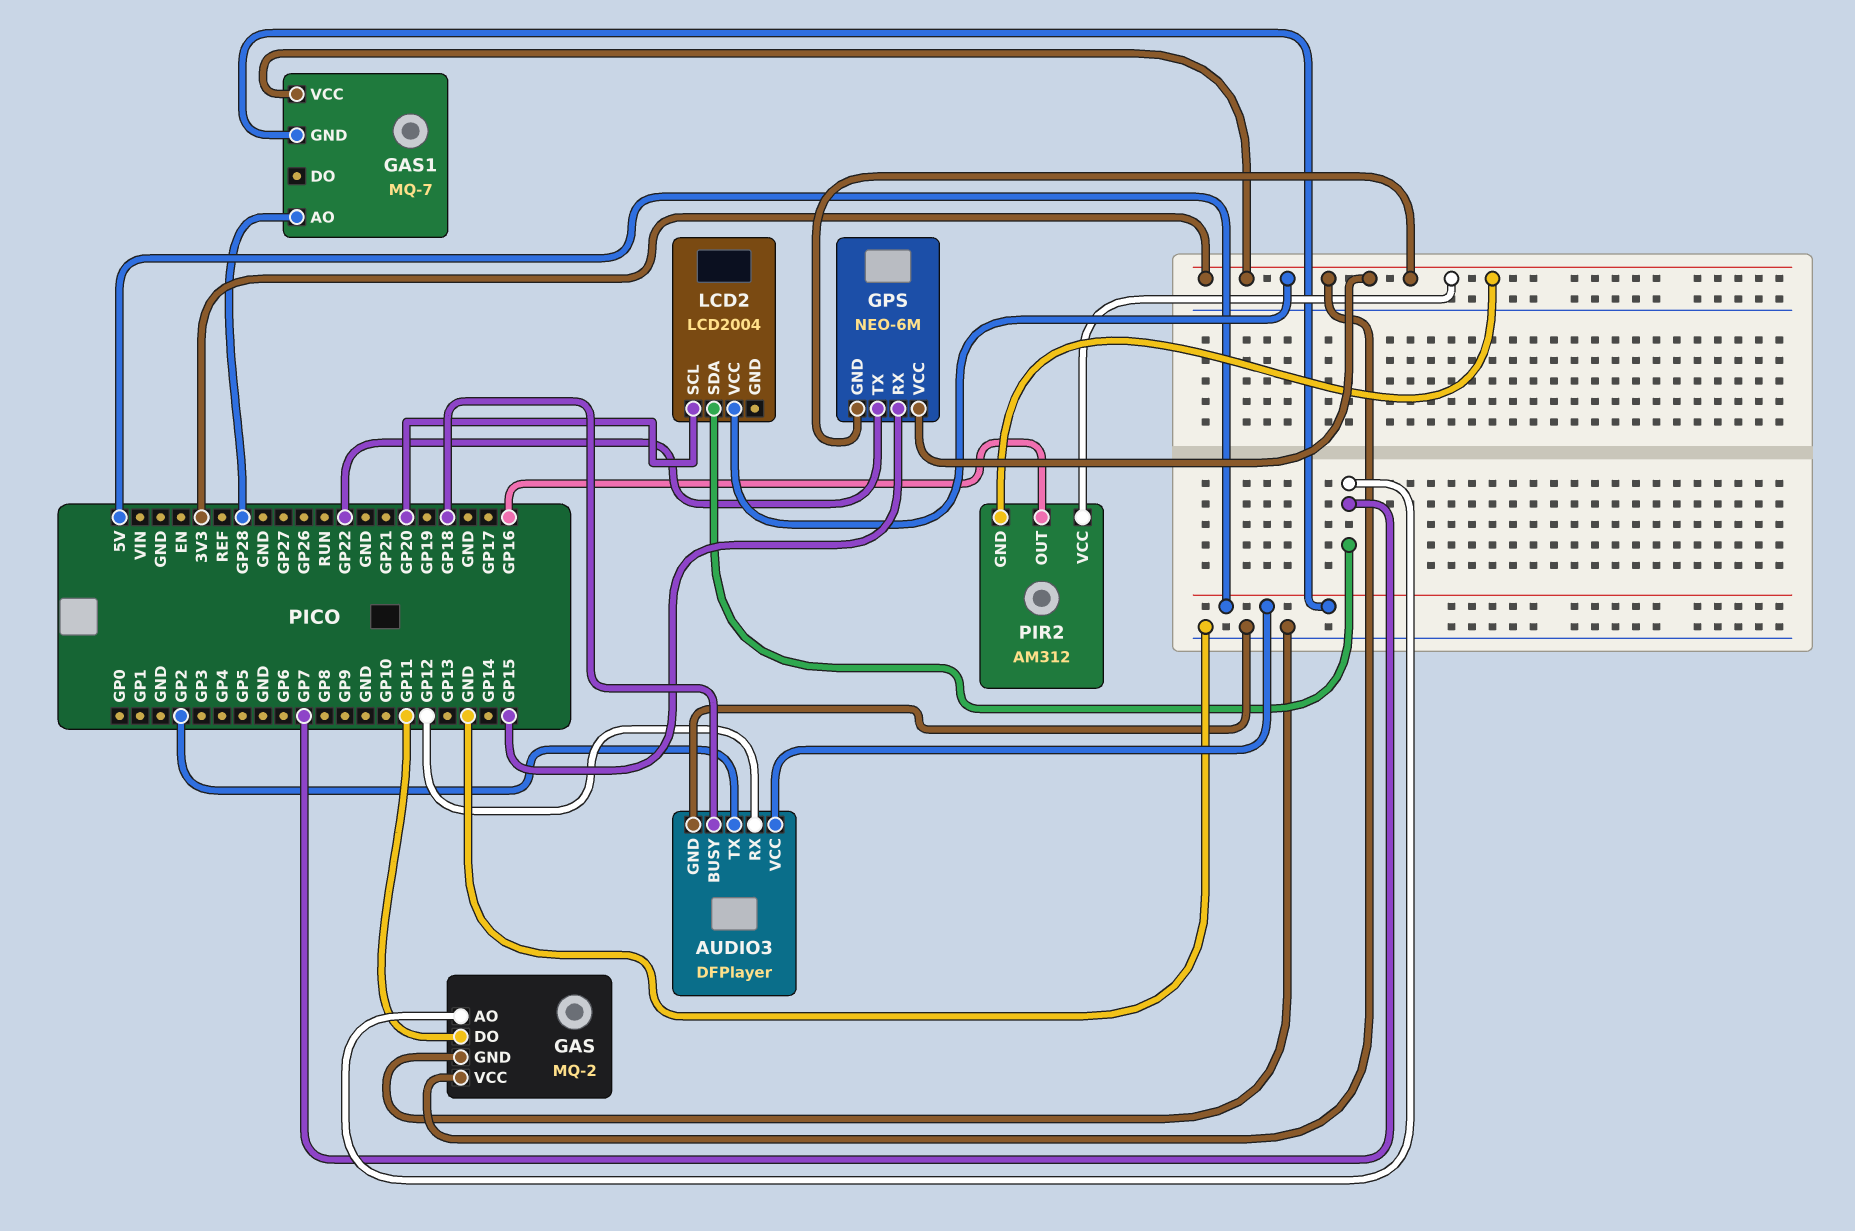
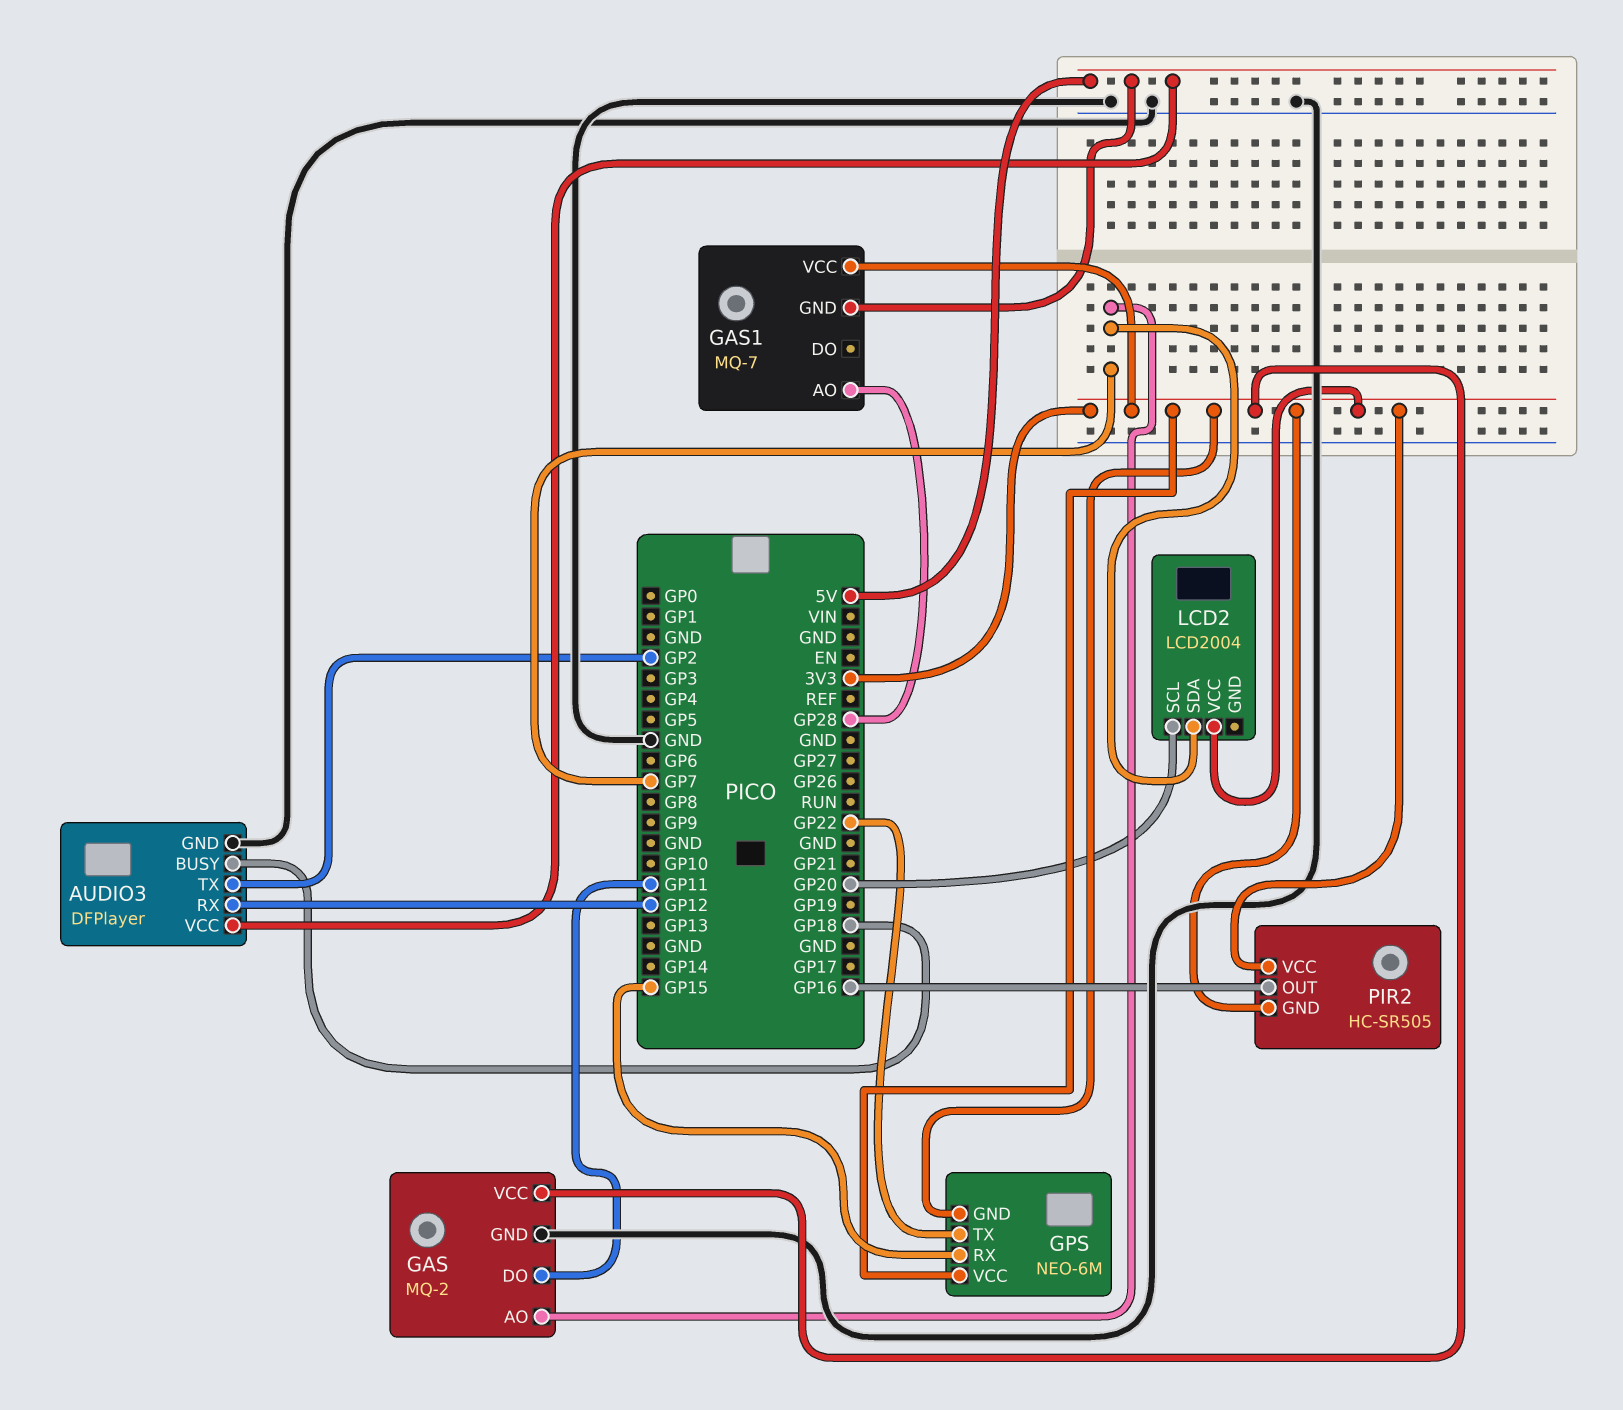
PIR2: AM312 -> HC-SR505

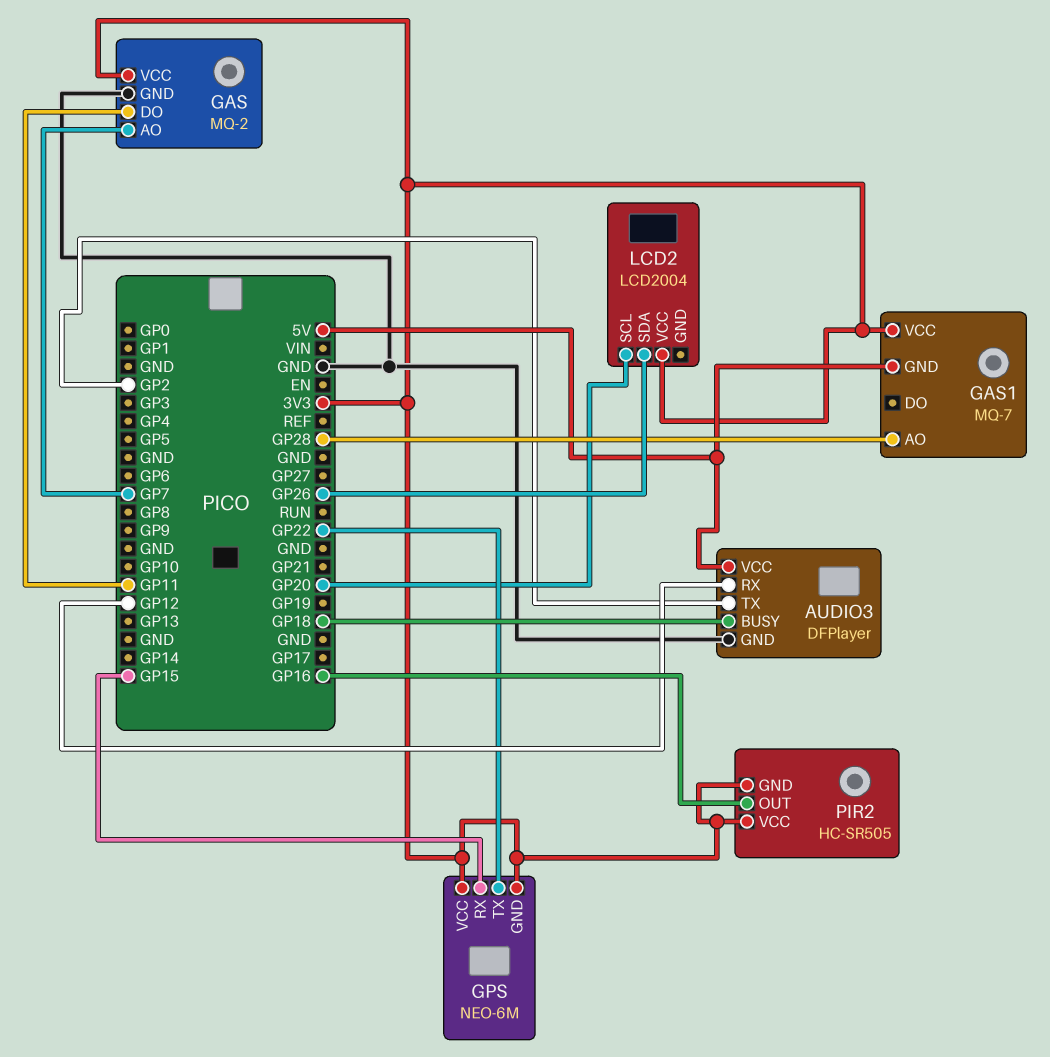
LCD2 pin SDA: GP7 -> GP26

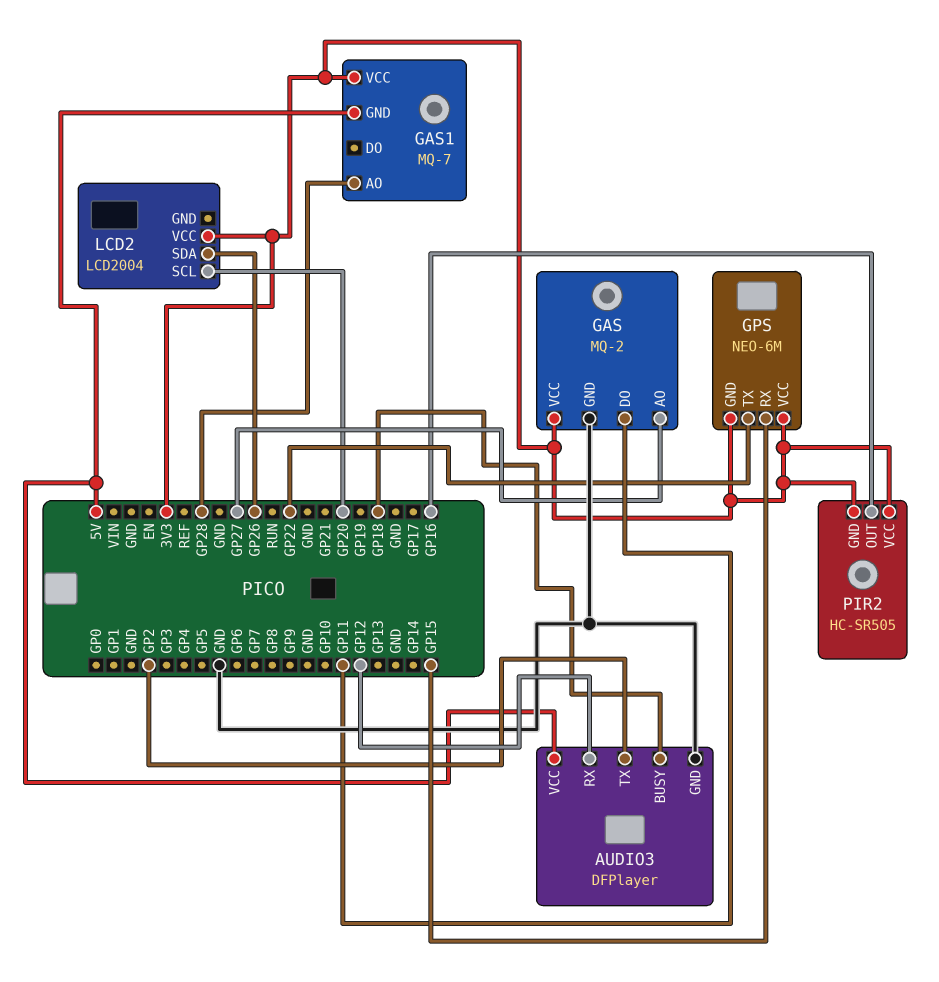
GAS pin AO: GP7 -> GP27

